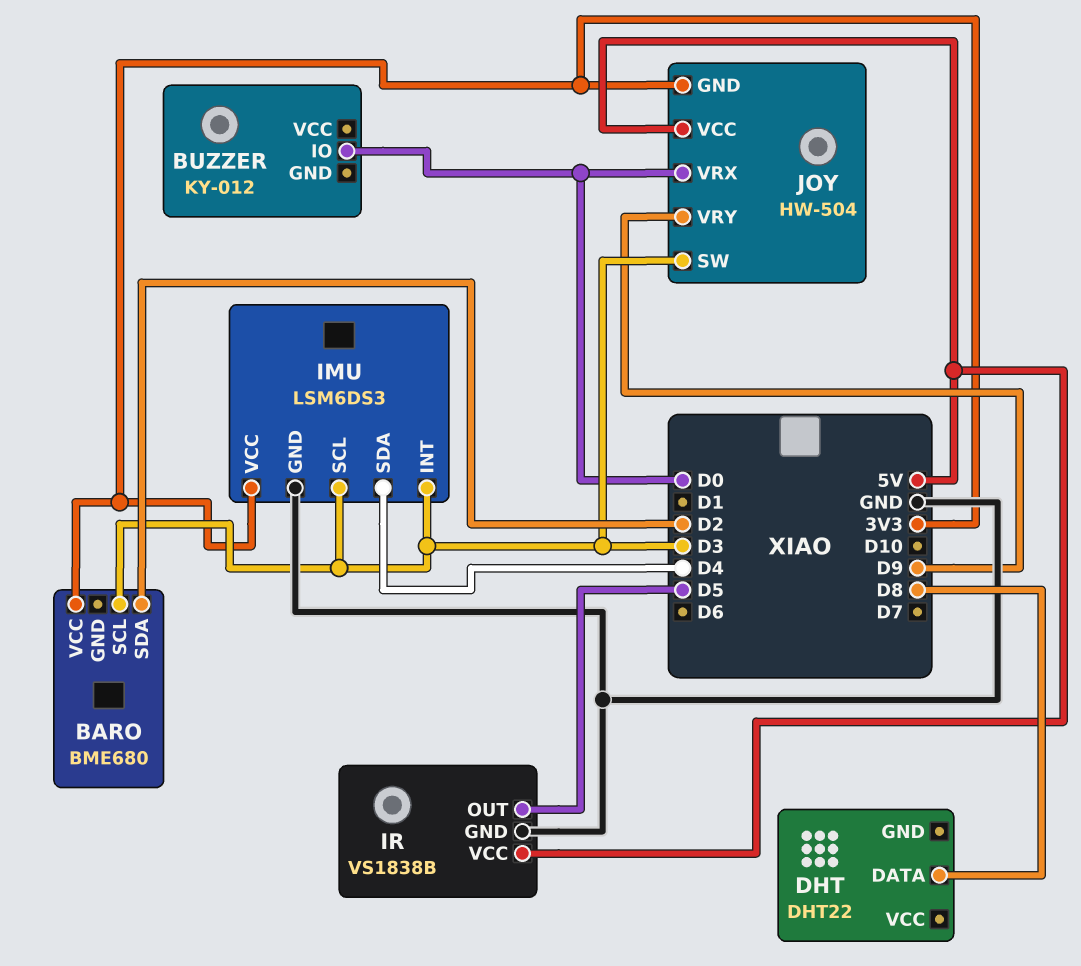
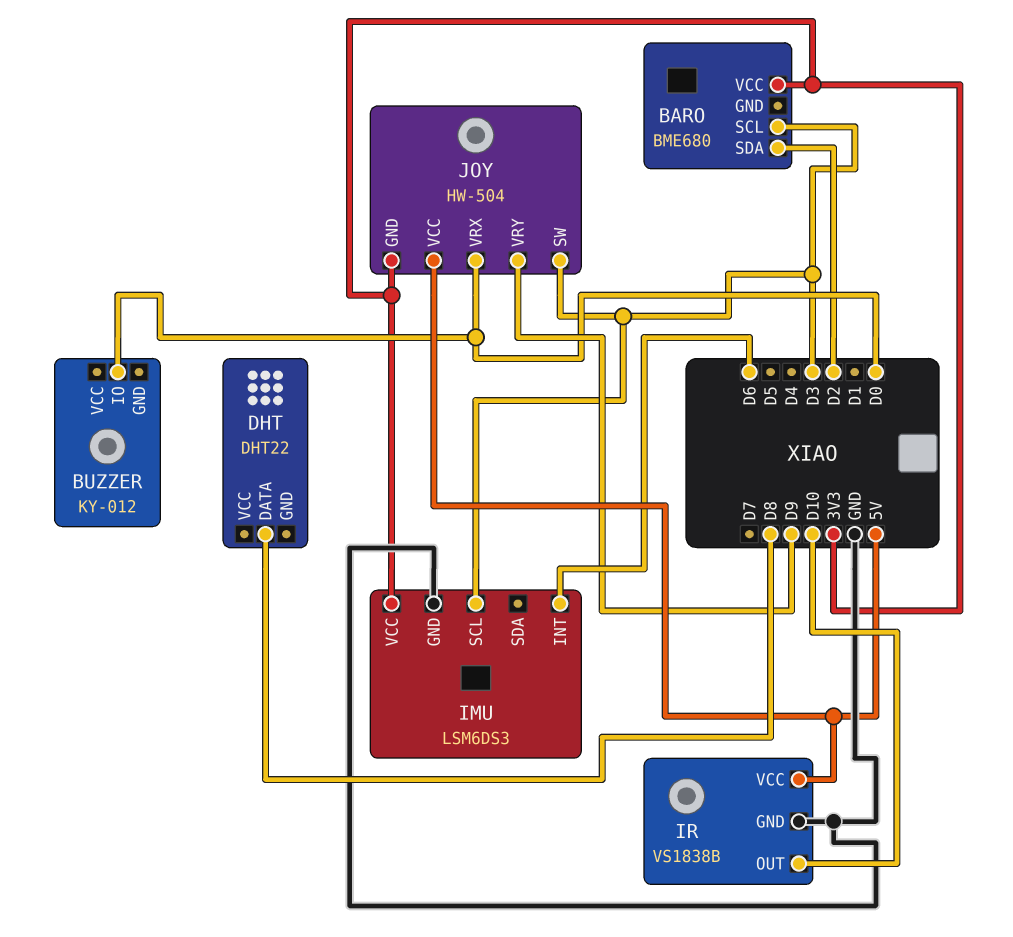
IMU pin INT: D3 -> D6
IMU pin SDA: D4 -> none
IR pin OUT: D5 -> D10

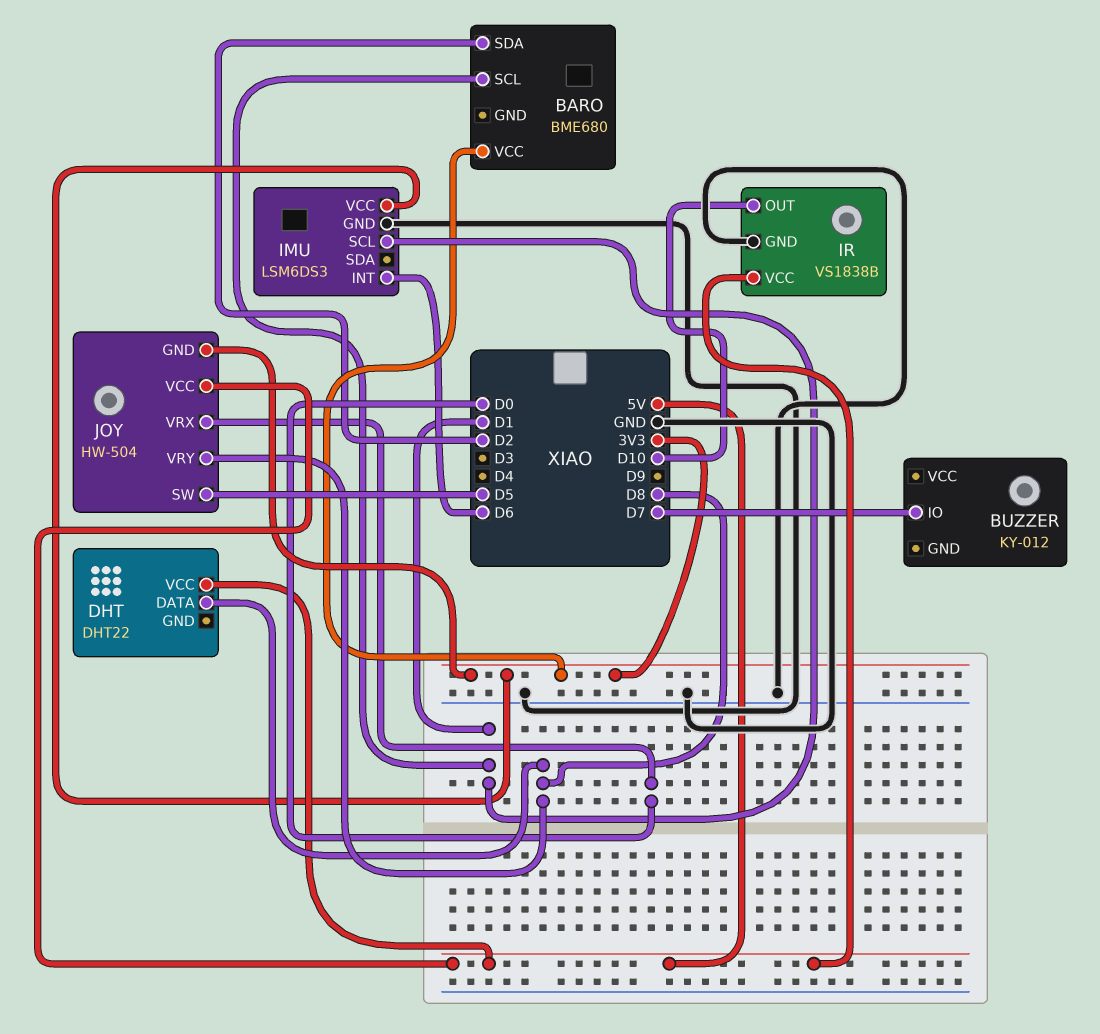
BARO pin SCL: D3 -> D1
BUZZER pin IO: D0 -> D7
DHT pin VCC: none -> 5V
IMU pin SCL: D3 -> D1
JOY pin SW: D3 -> D5
JOY pin VRY: D9 -> D8

